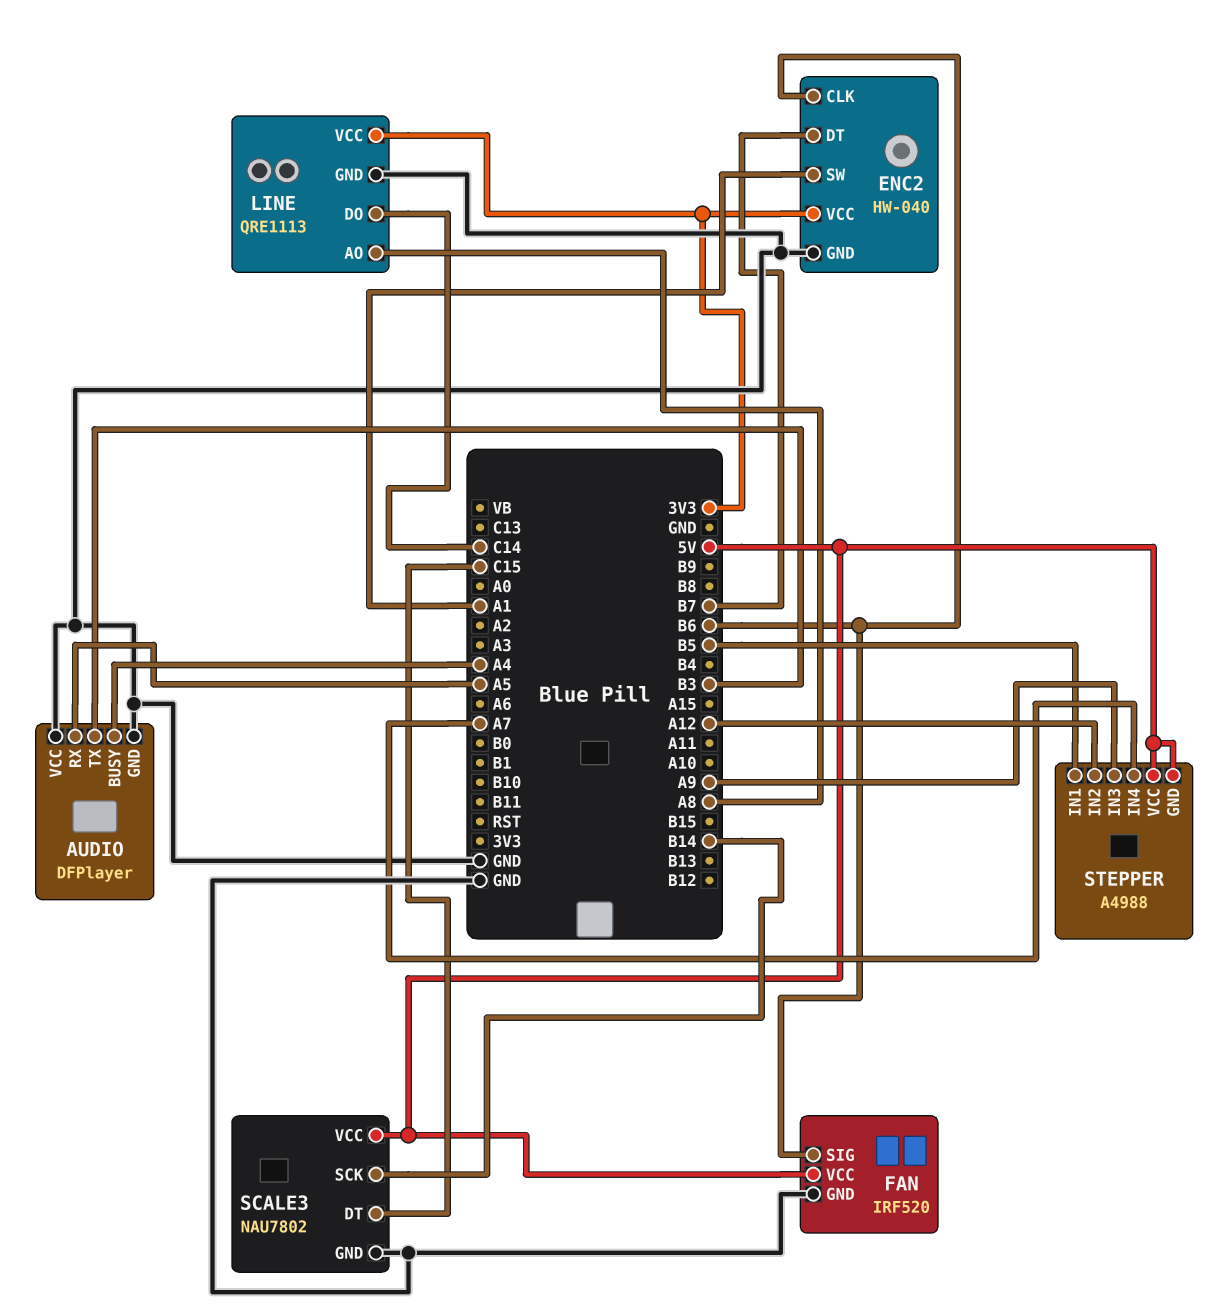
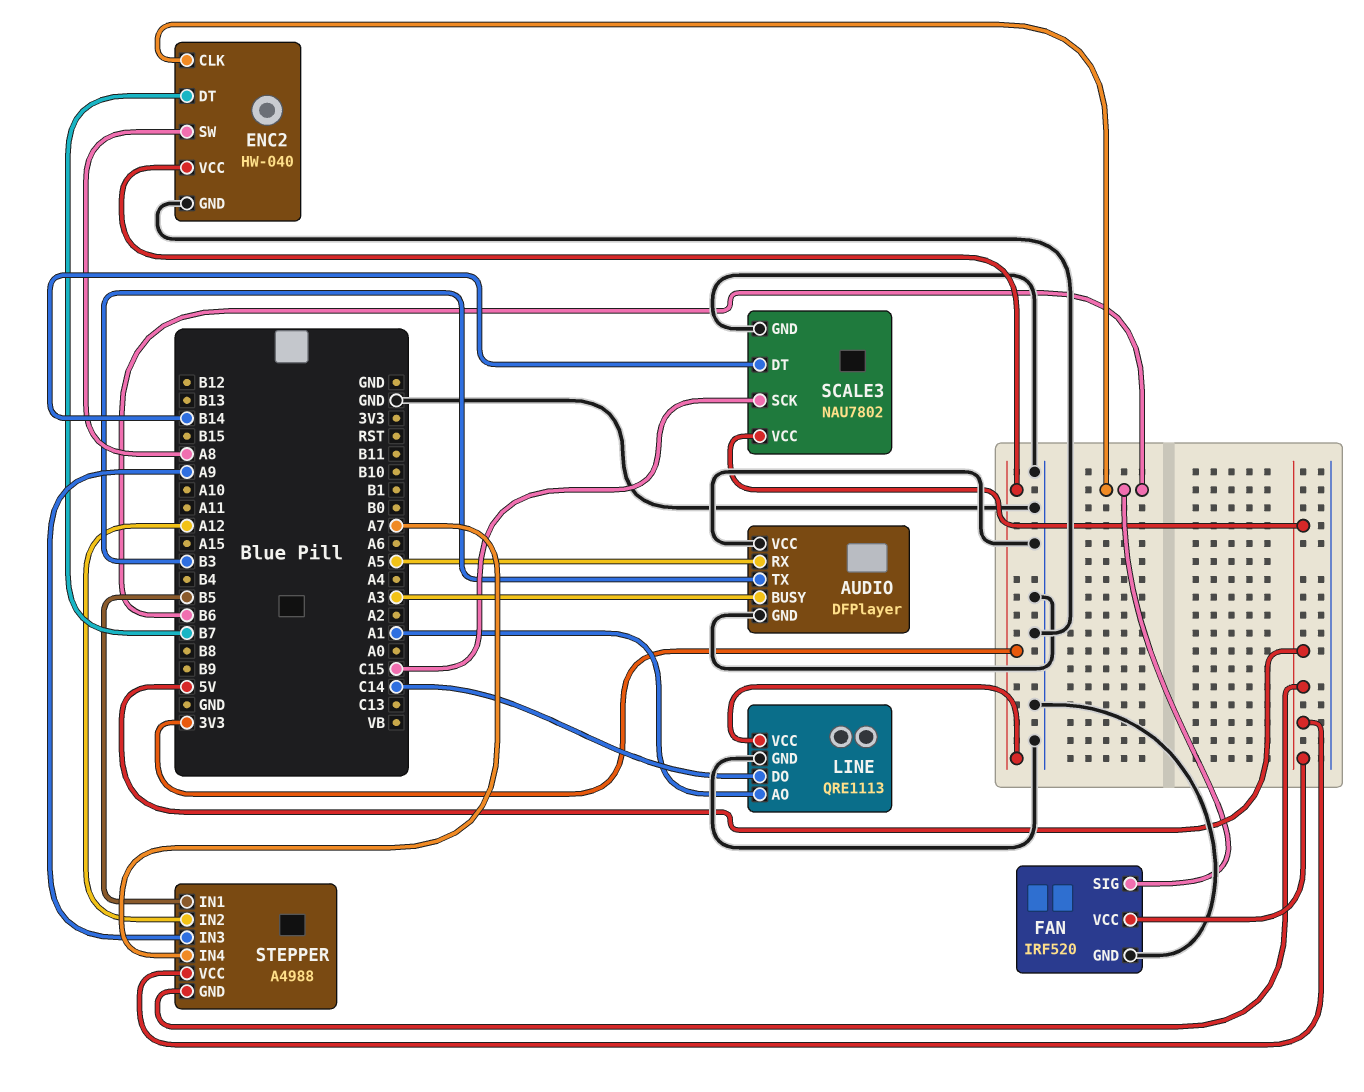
AUDIO pin BUSY: A4 -> A3
ENC2 pin SW: A1 -> A8
LINE pin AO: A8 -> A1
SCALE3 pin DT: C15 -> B14
SCALE3 pin SCK: B14 -> C15

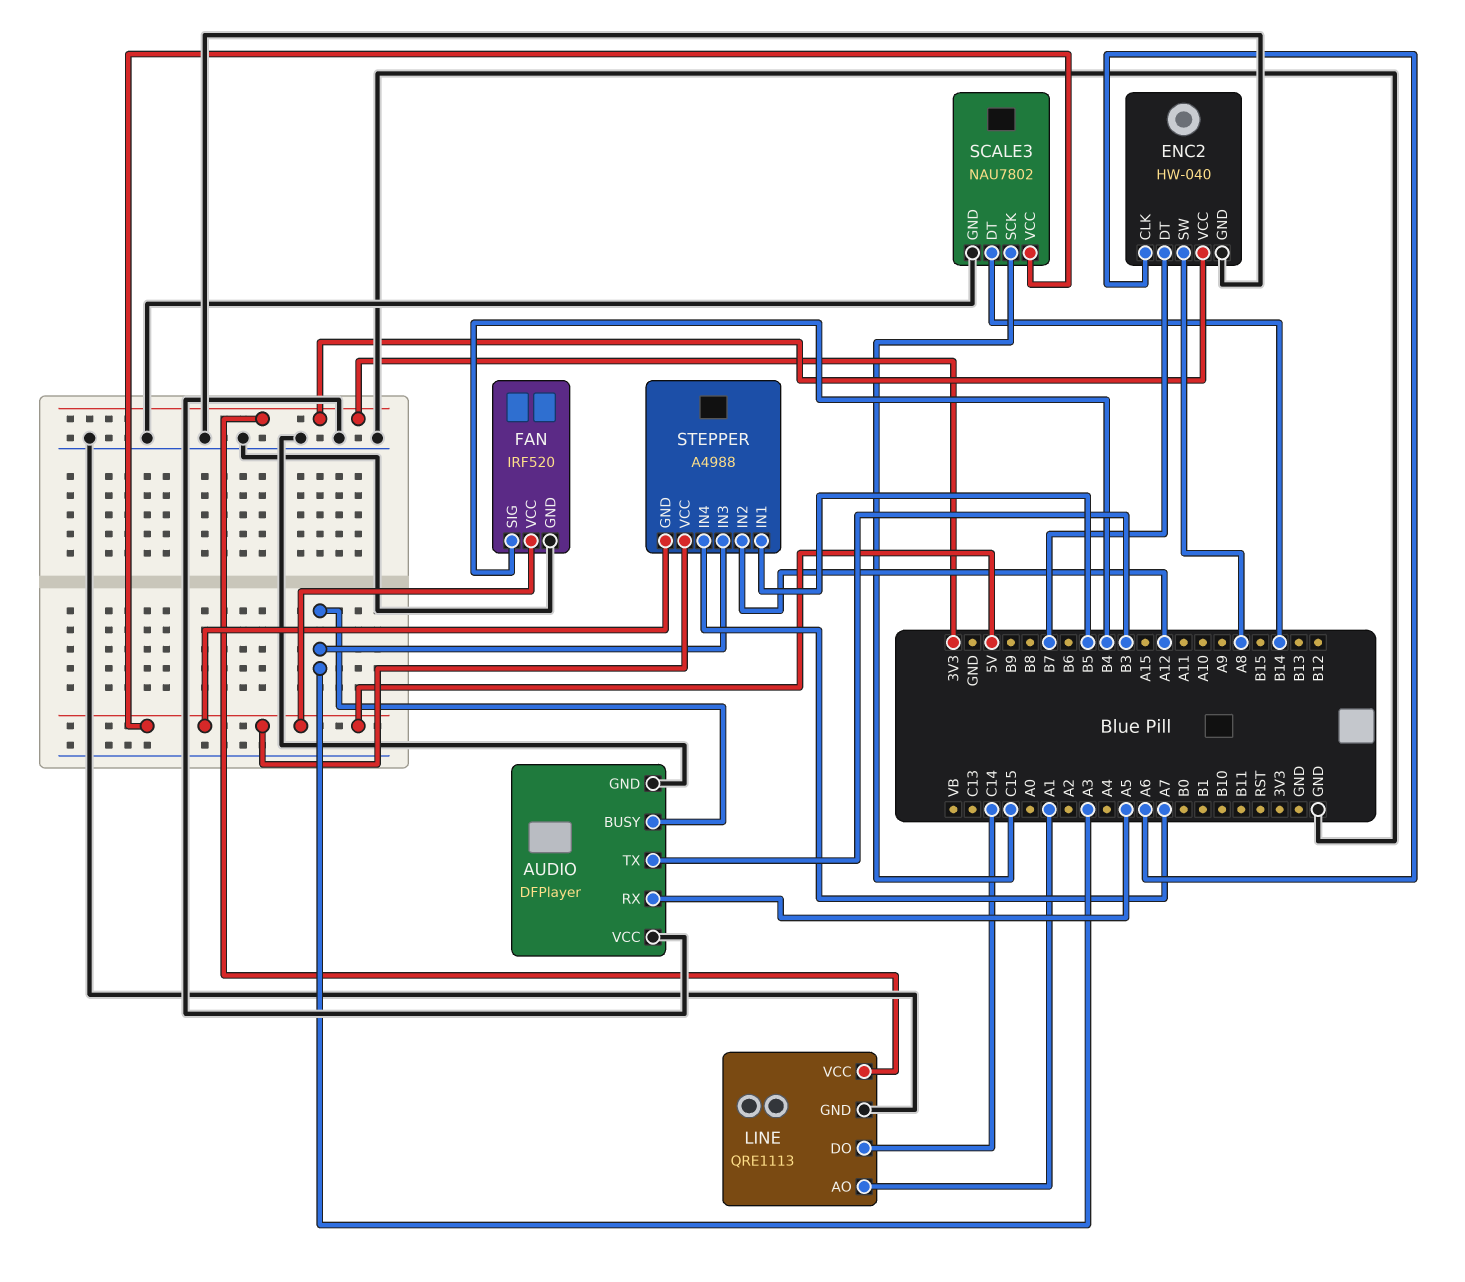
ENC2 pin CLK: B6 -> A6
FAN pin SIG: B6 -> B4
STEPPER pin IN3: A9 -> A3

